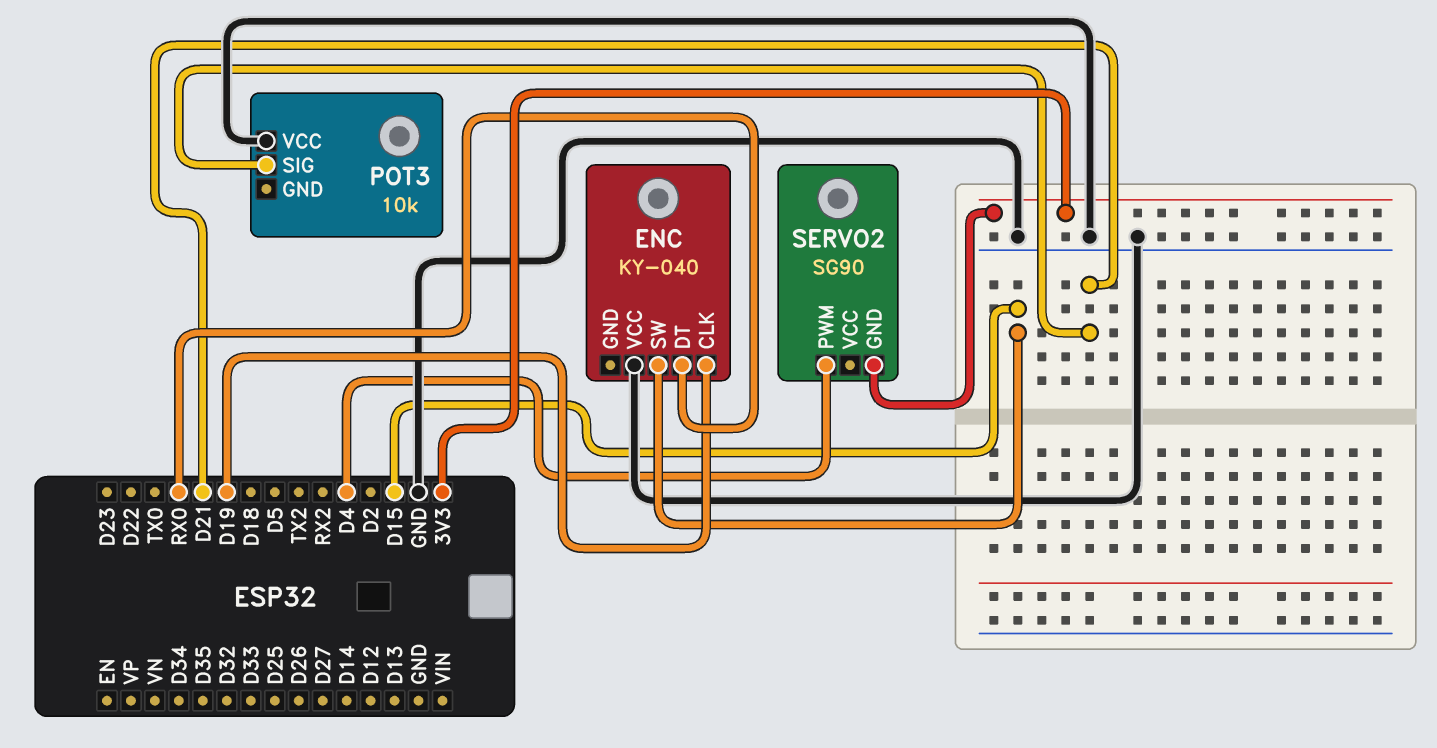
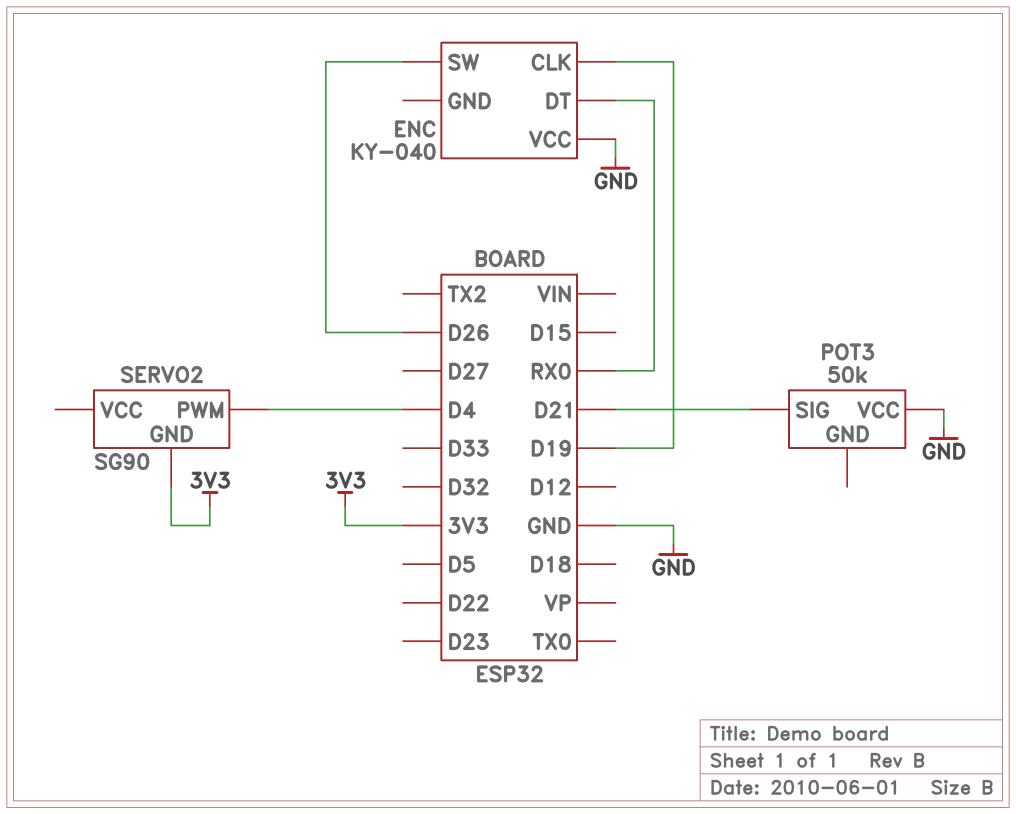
ENC pin SW: D15 -> D26
POT3: 10k -> 50k

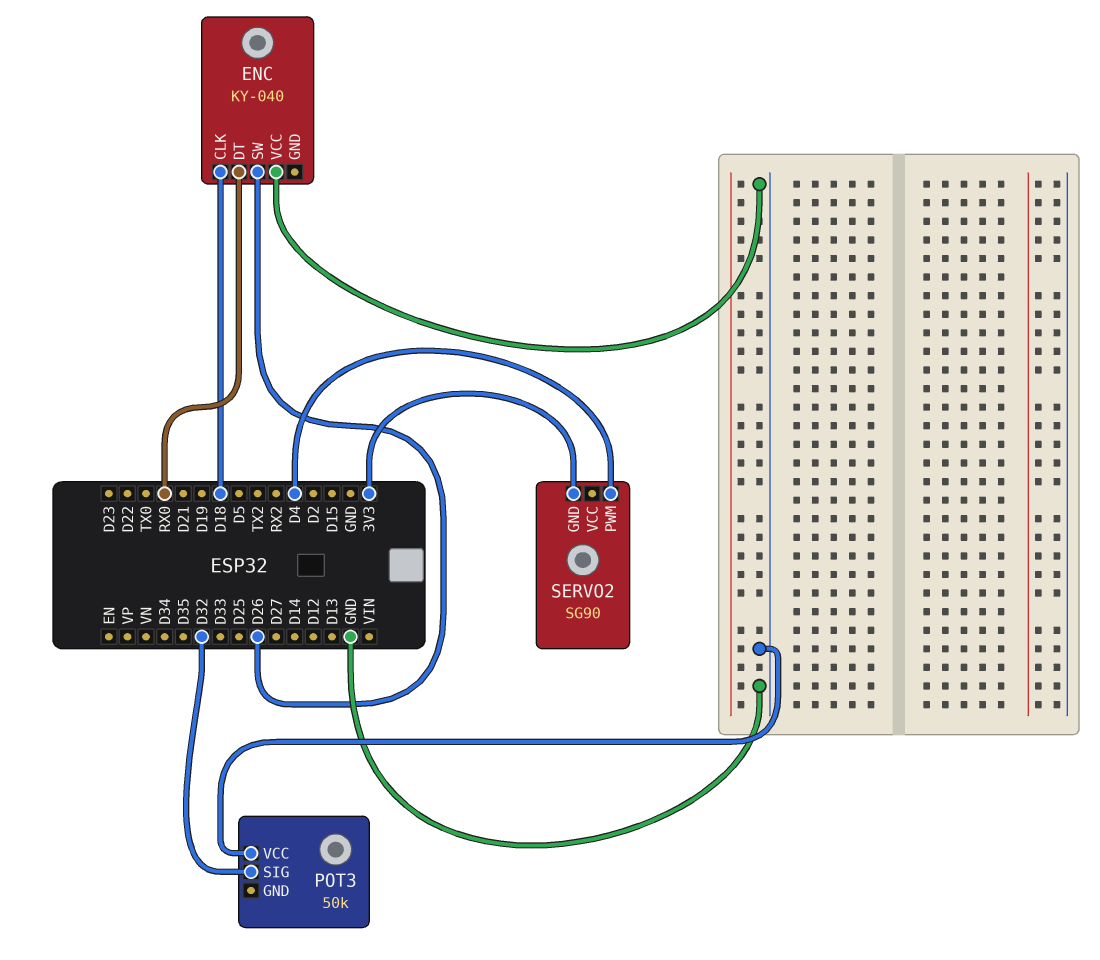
ENC pin CLK: D19 -> D18
POT3 pin SIG: D21 -> D32

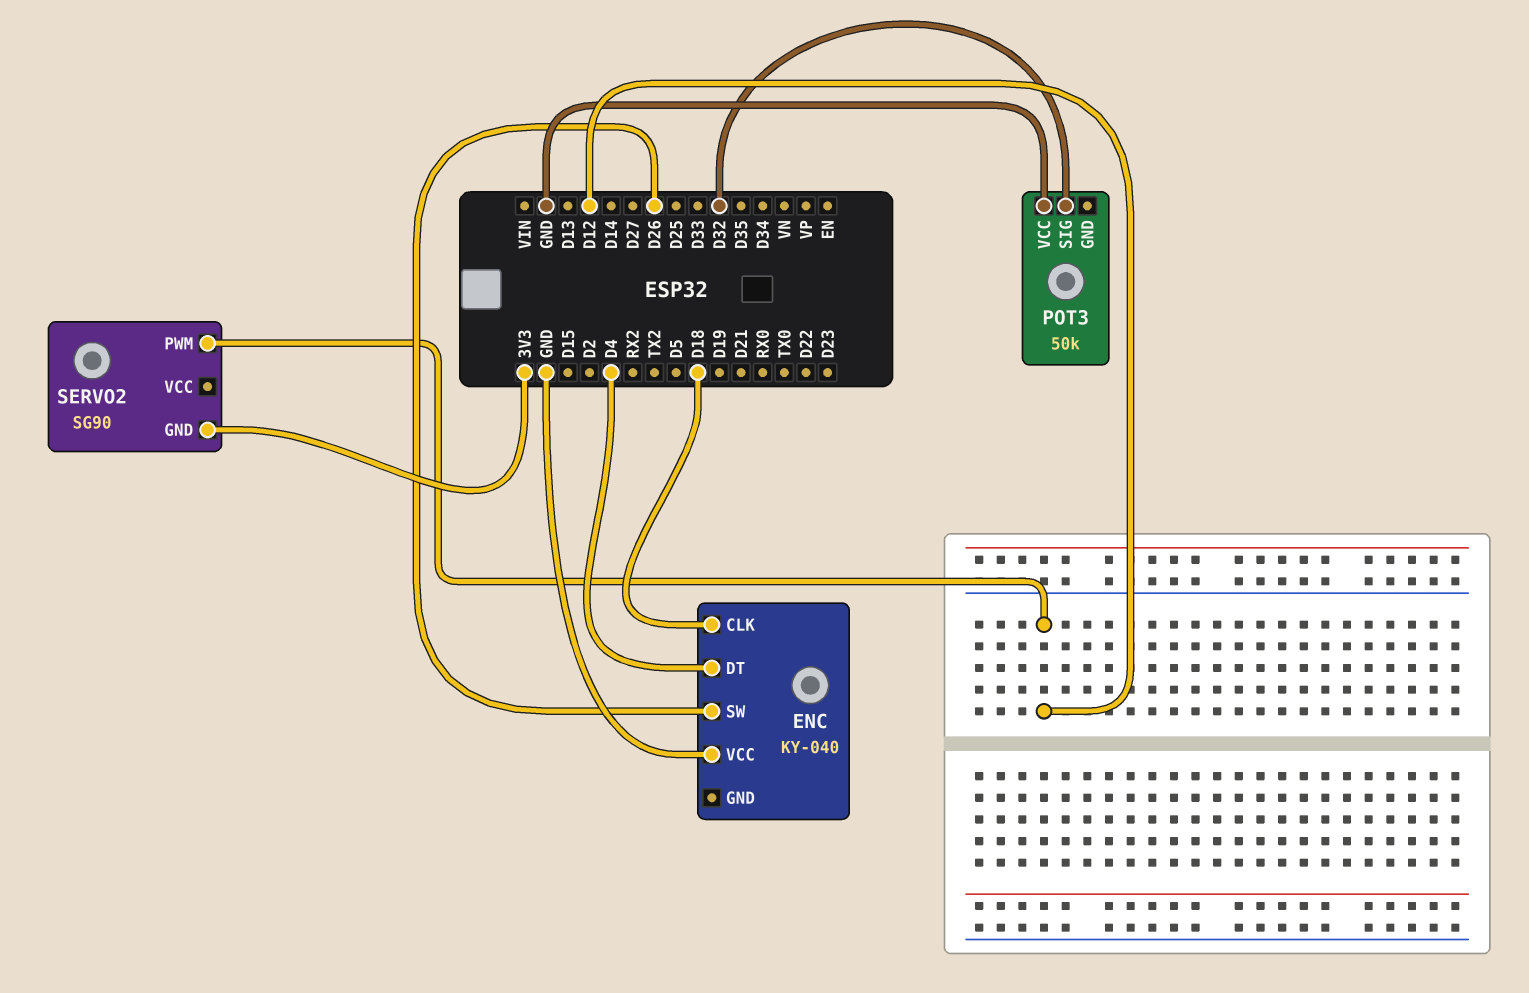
ENC pin DT: RX0 -> D4
SERVO2 pin PWM: D4 -> D12

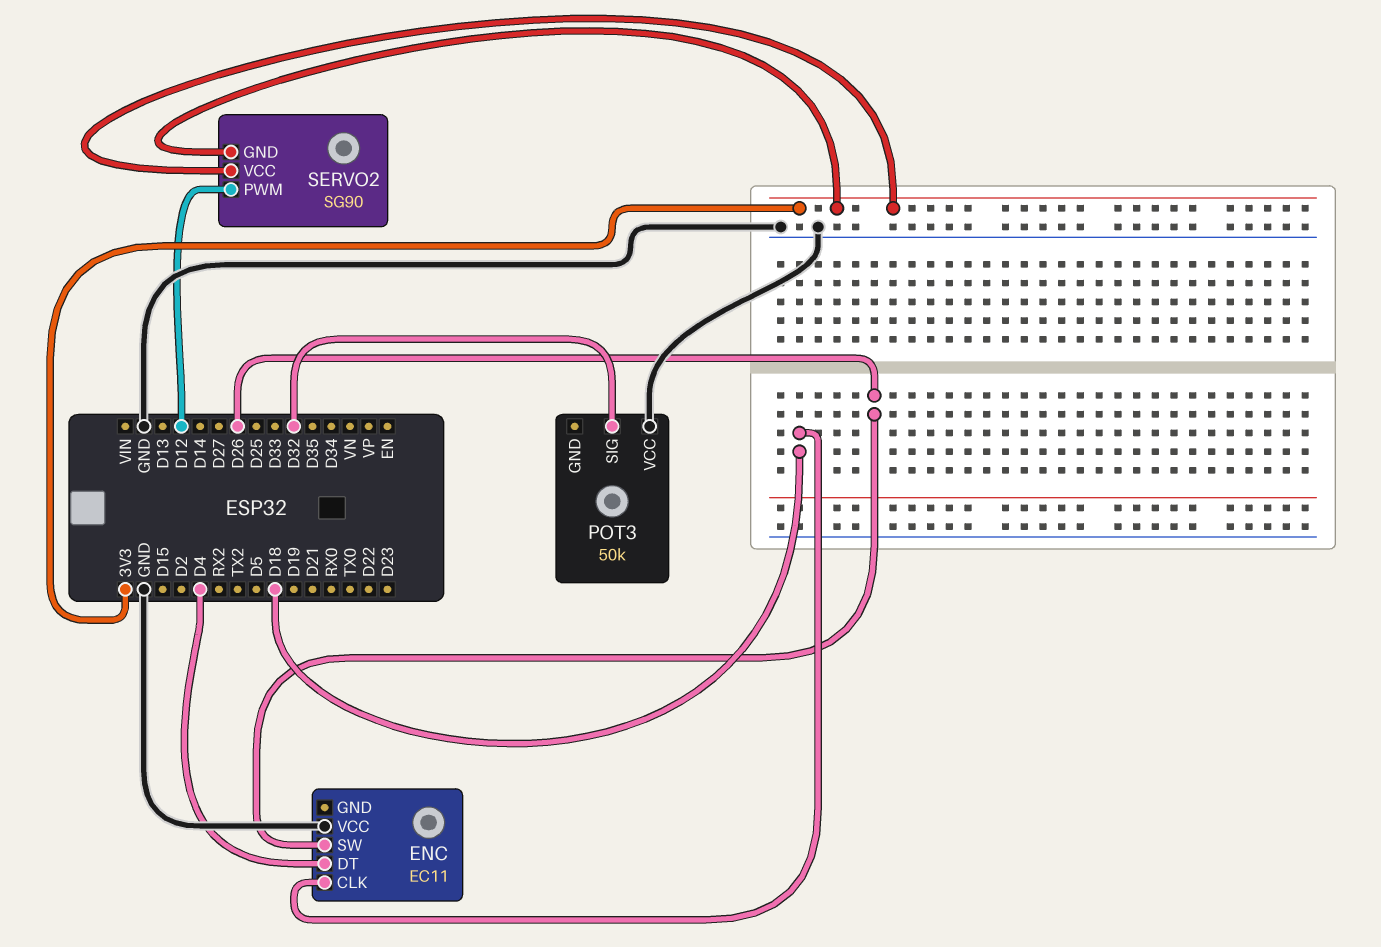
ENC: KY-040 -> EC11
SERVO2 pin VCC: none -> 3V3

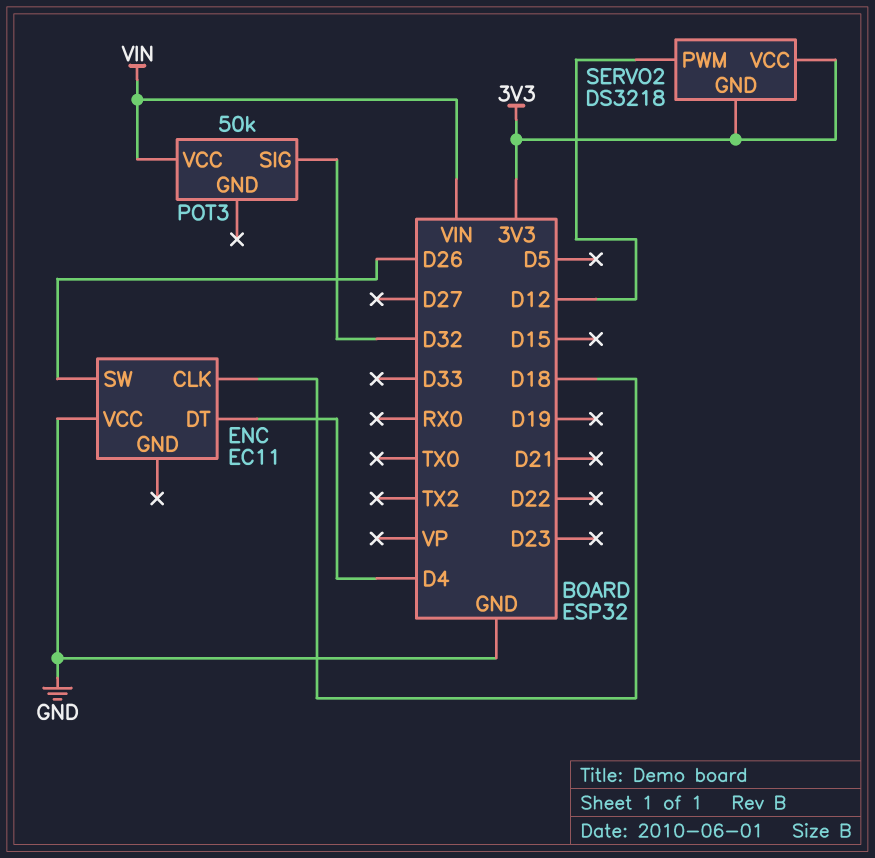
POT3 pin VCC: GND -> VIN
SERVO2: SG90 -> DS3218

